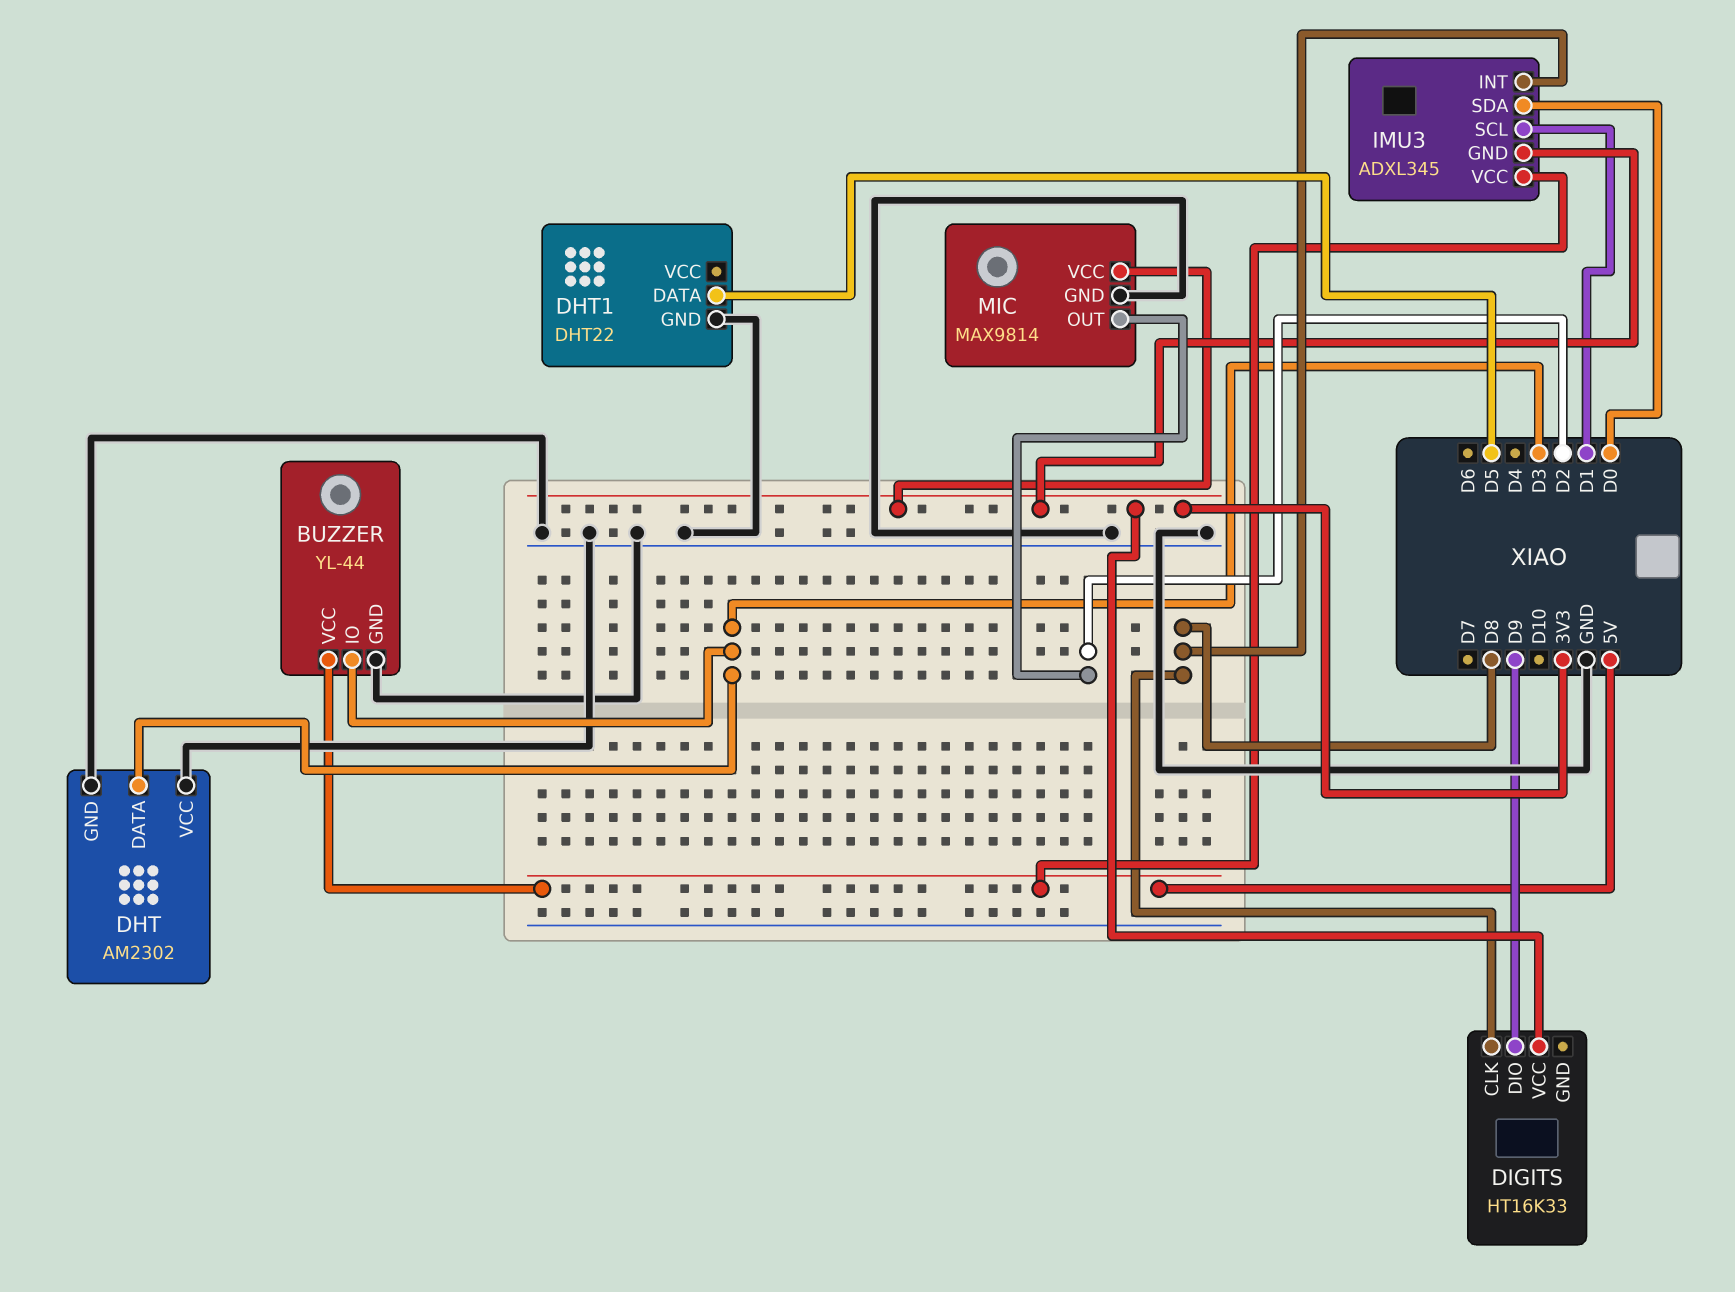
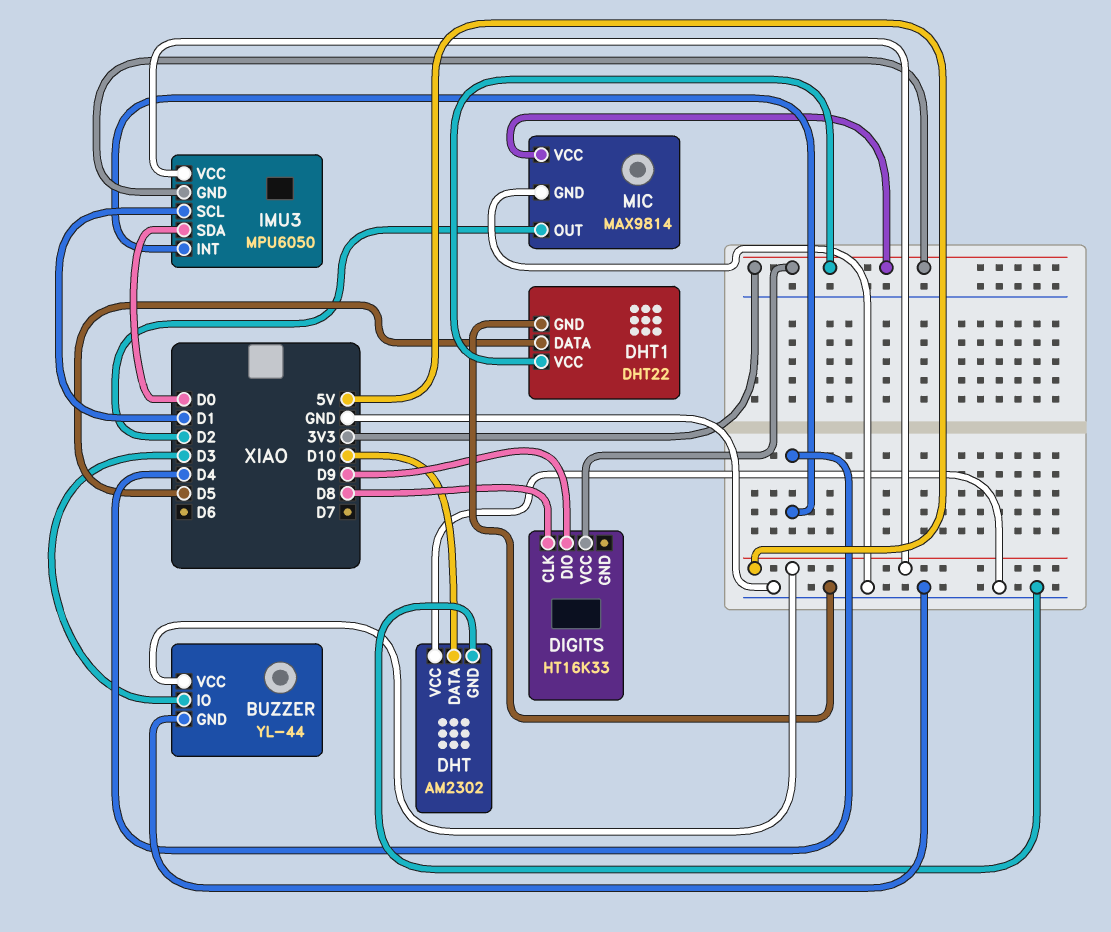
DHT pin DATA: D3 -> D10
DHT1 pin VCC: none -> 3V3
IMU3: ADXL345 -> MPU6050
IMU3 pin INT: D8 -> D4

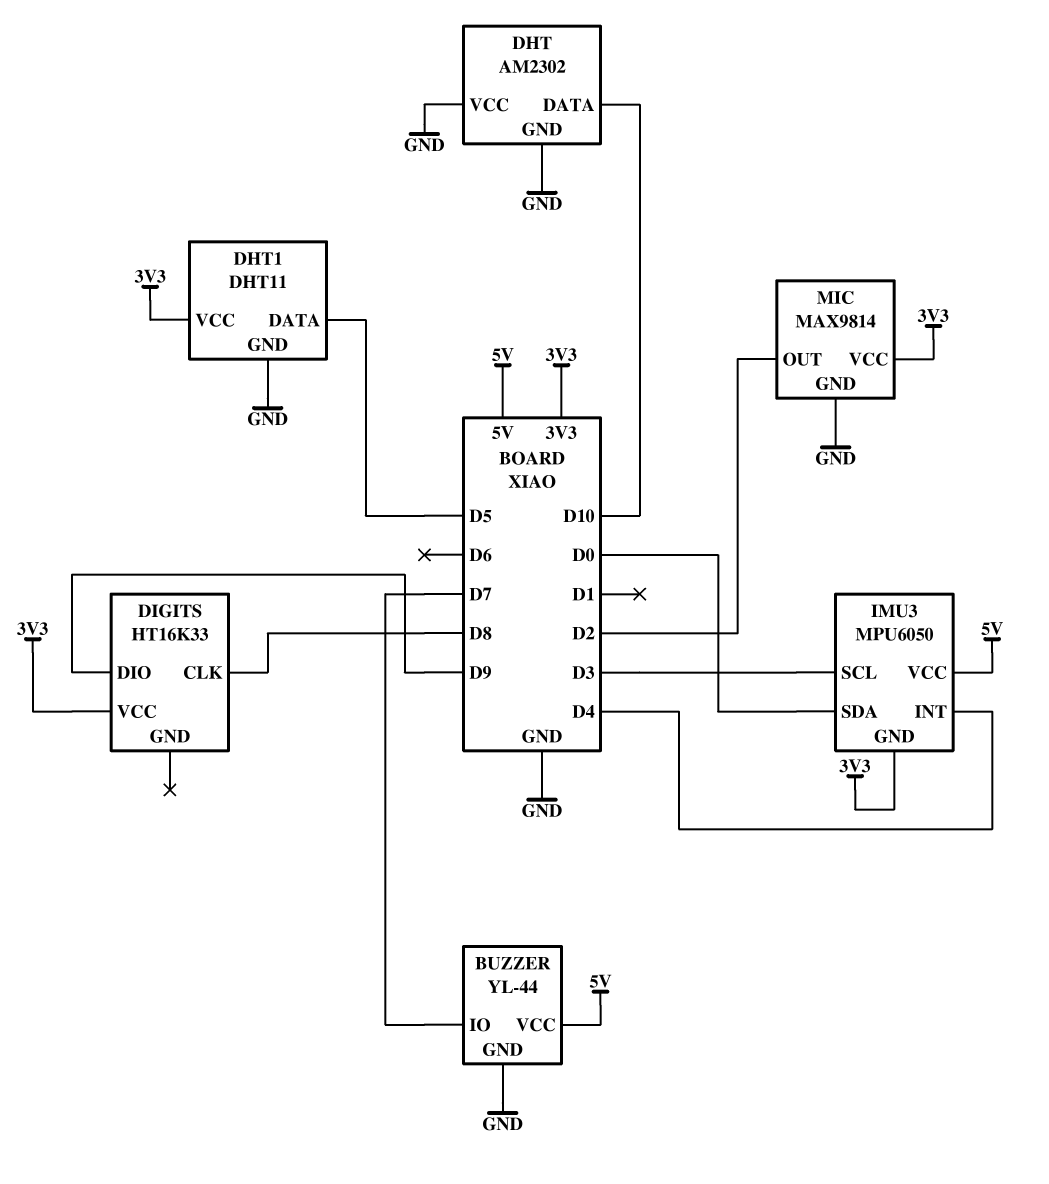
BUZZER pin IO: D3 -> D7
DHT1: DHT22 -> DHT11
IMU3 pin SCL: D1 -> D3

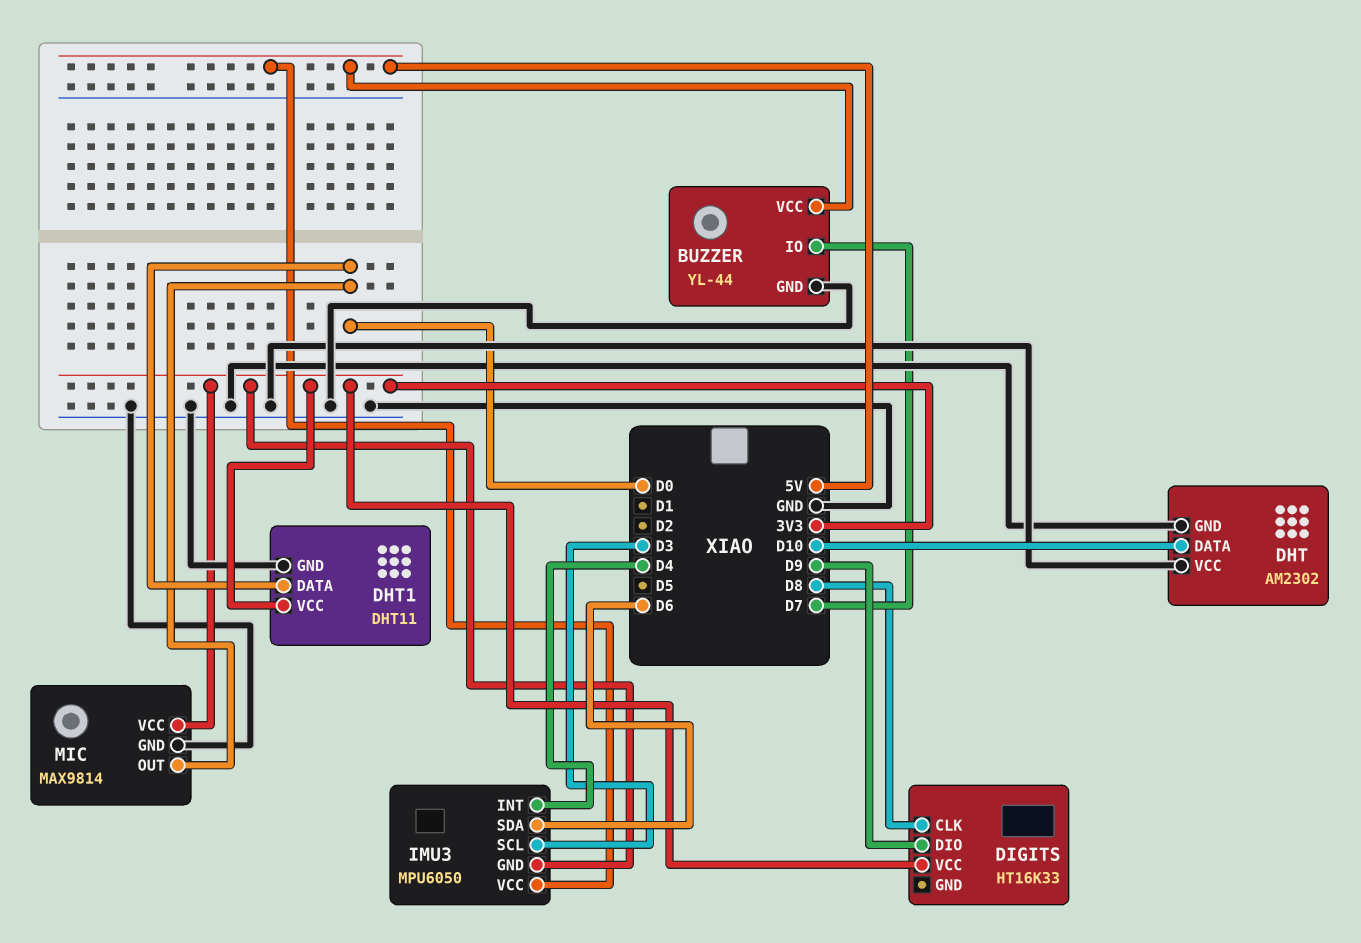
DHT1 pin DATA: D5 -> D0
IMU3 pin SDA: D0 -> D6
MIC pin OUT: D2 -> D0

